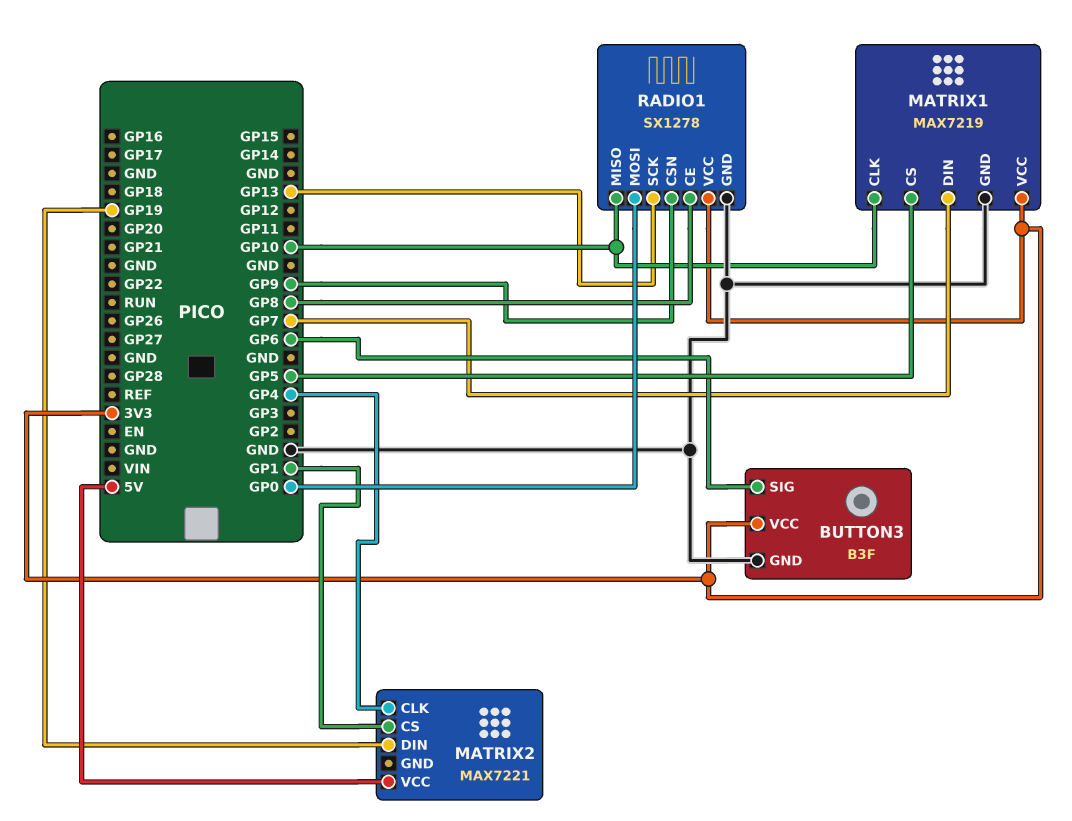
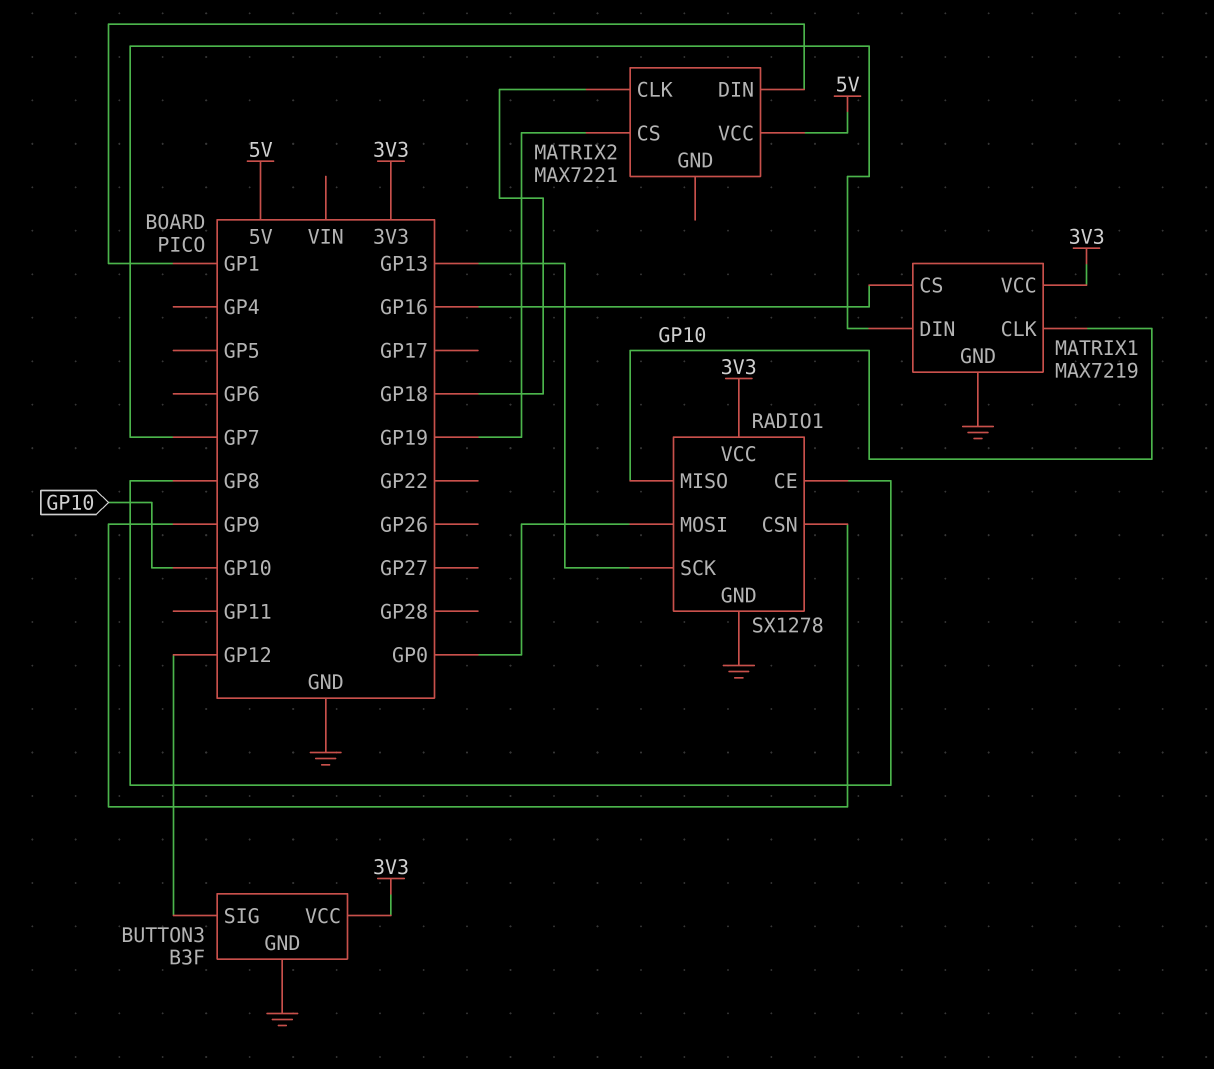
BUTTON3 pin SIG: GP6 -> GP12
MATRIX1 pin CS: GP5 -> GP16
MATRIX2 pin CLK: GP4 -> GP18
MATRIX2 pin CS: GP1 -> GP19
MATRIX2 pin DIN: GP19 -> GP1

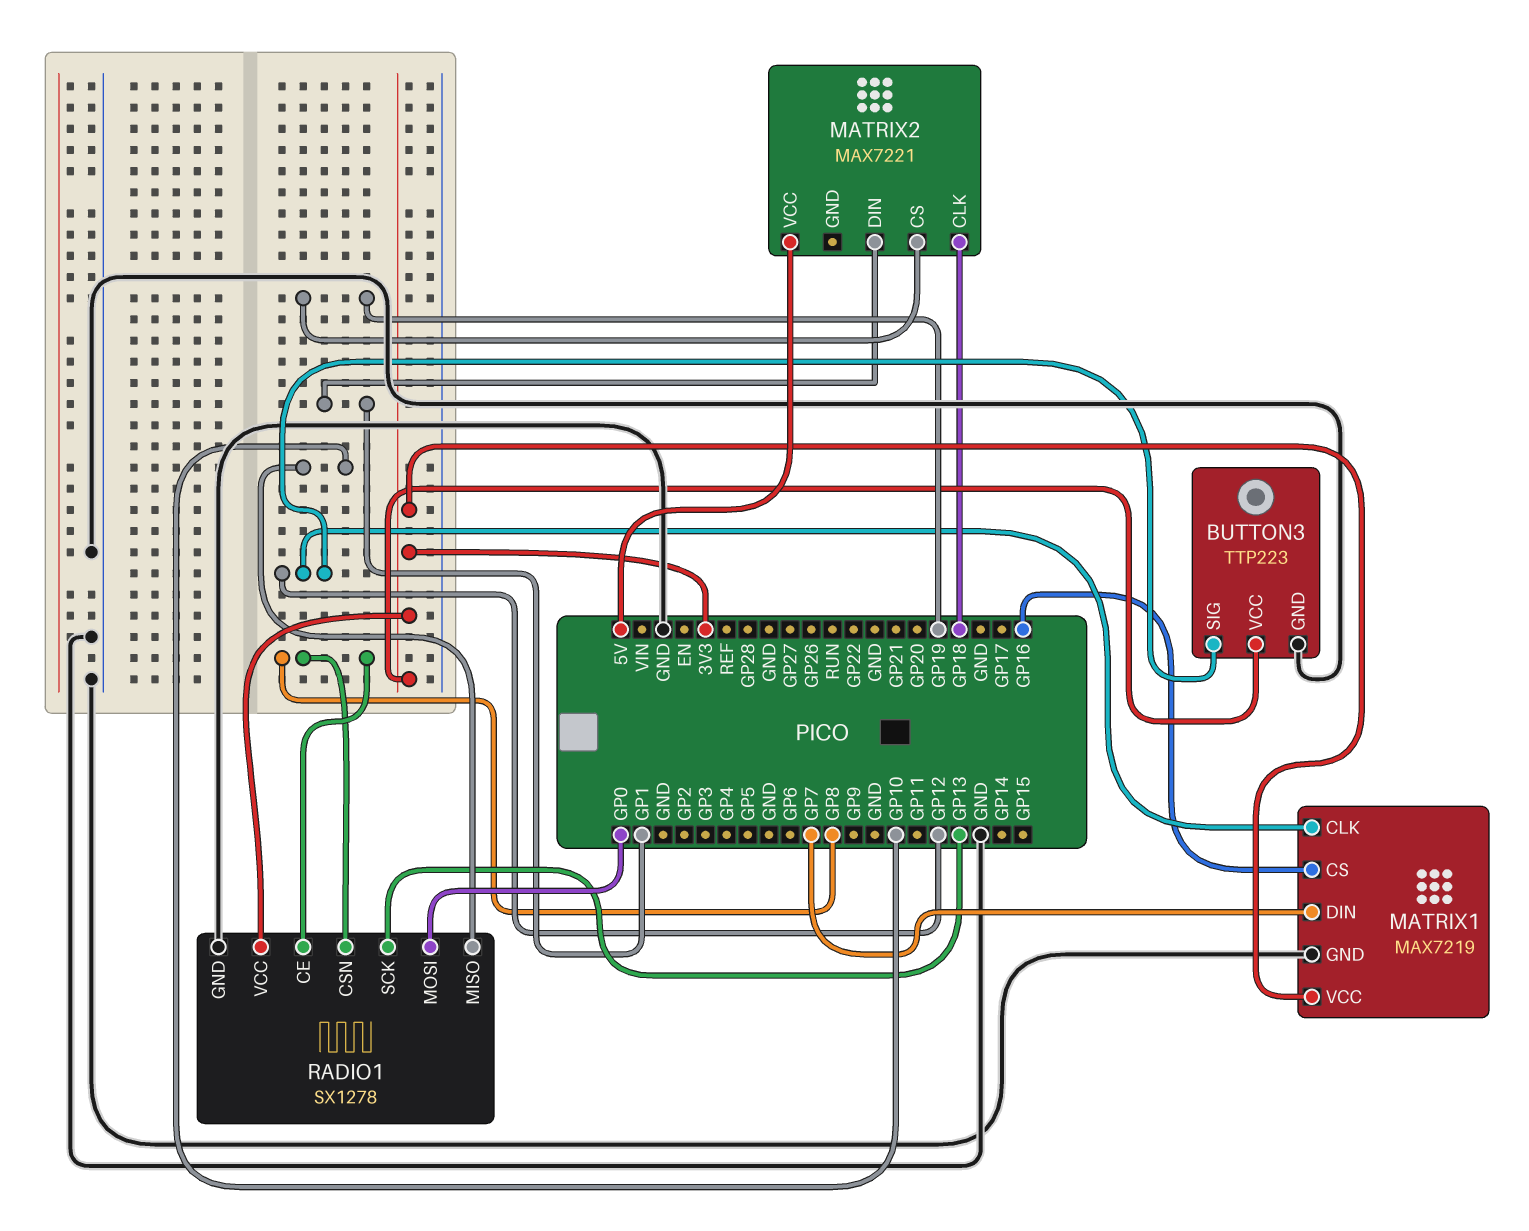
BUTTON3: B3F -> TTP223
MATRIX1 pin CLK: GP10 -> GP12
RADIO1 pin CSN: GP9 -> GP8

